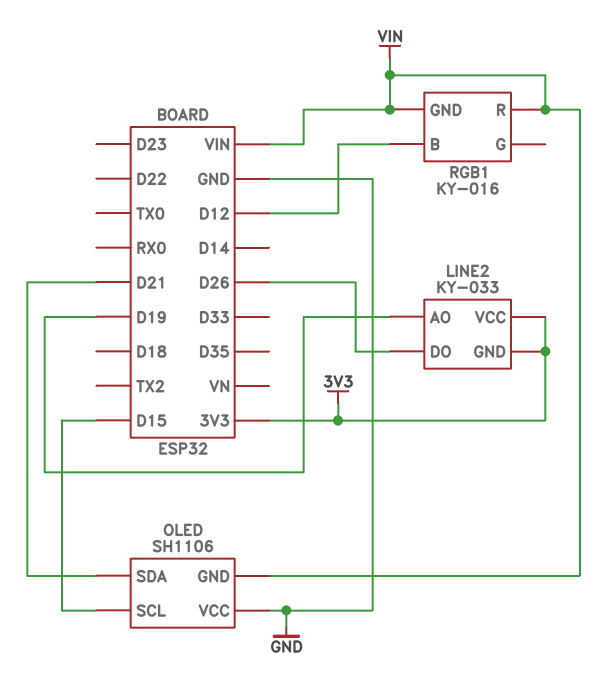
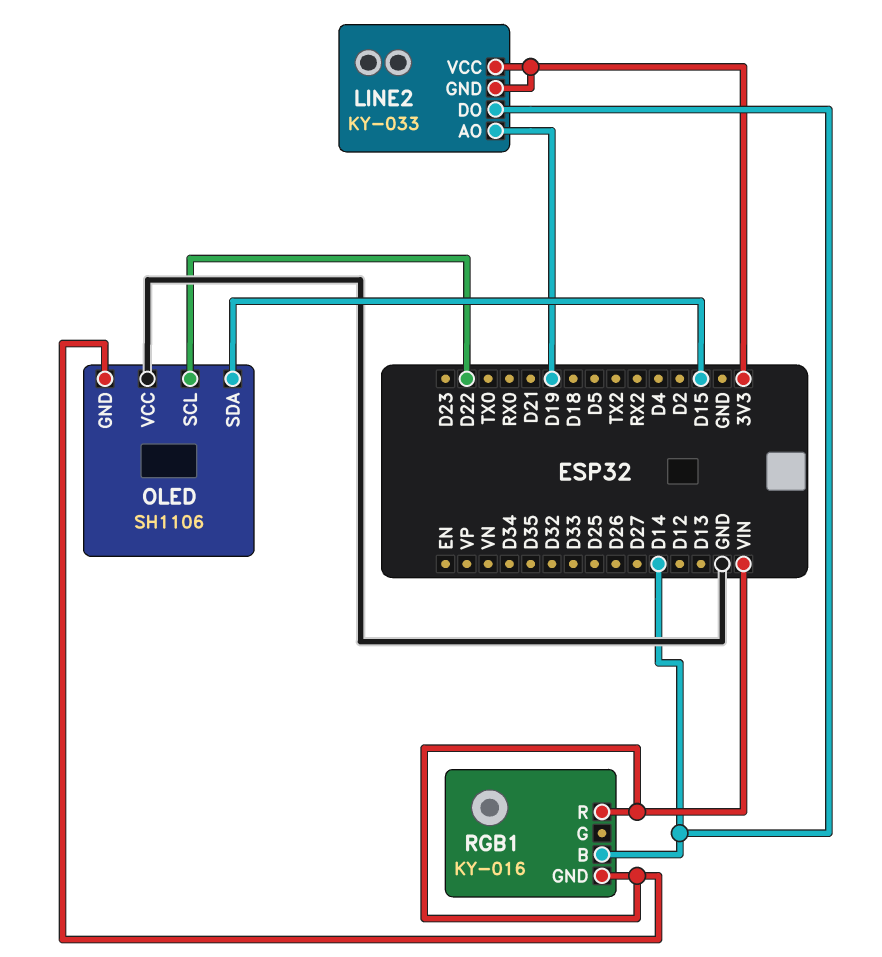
LINE2 pin DO: D26 -> D14
OLED pin SCL: D15 -> D22
OLED pin SDA: D21 -> D15
RGB1 pin B: D12 -> D14

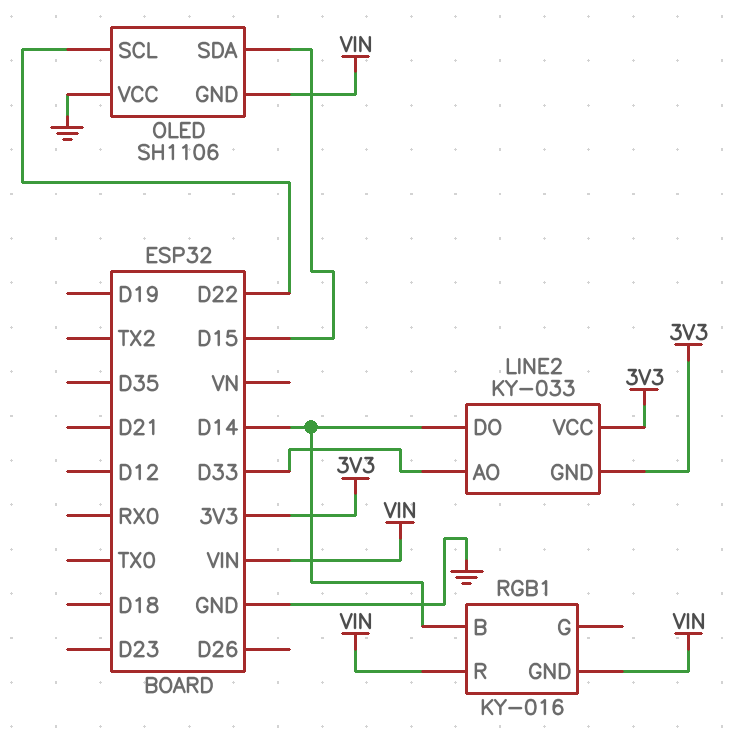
LINE2 pin AO: D19 -> D33

